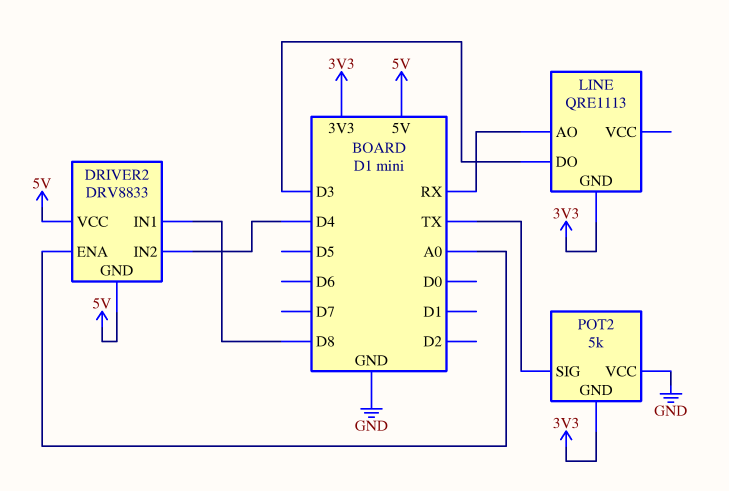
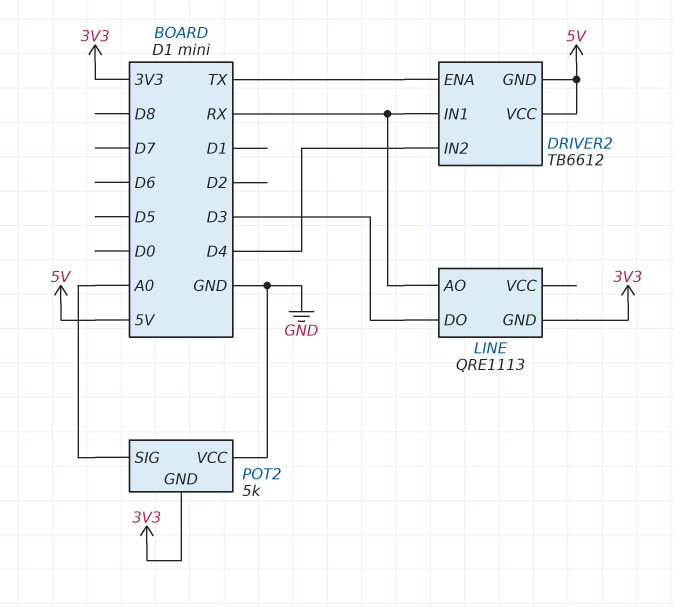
DRIVER2: DRV8833 -> TB6612
DRIVER2 pin ENA: A0 -> TX
DRIVER2 pin IN1: D8 -> RX
POT2 pin SIG: TX -> A0

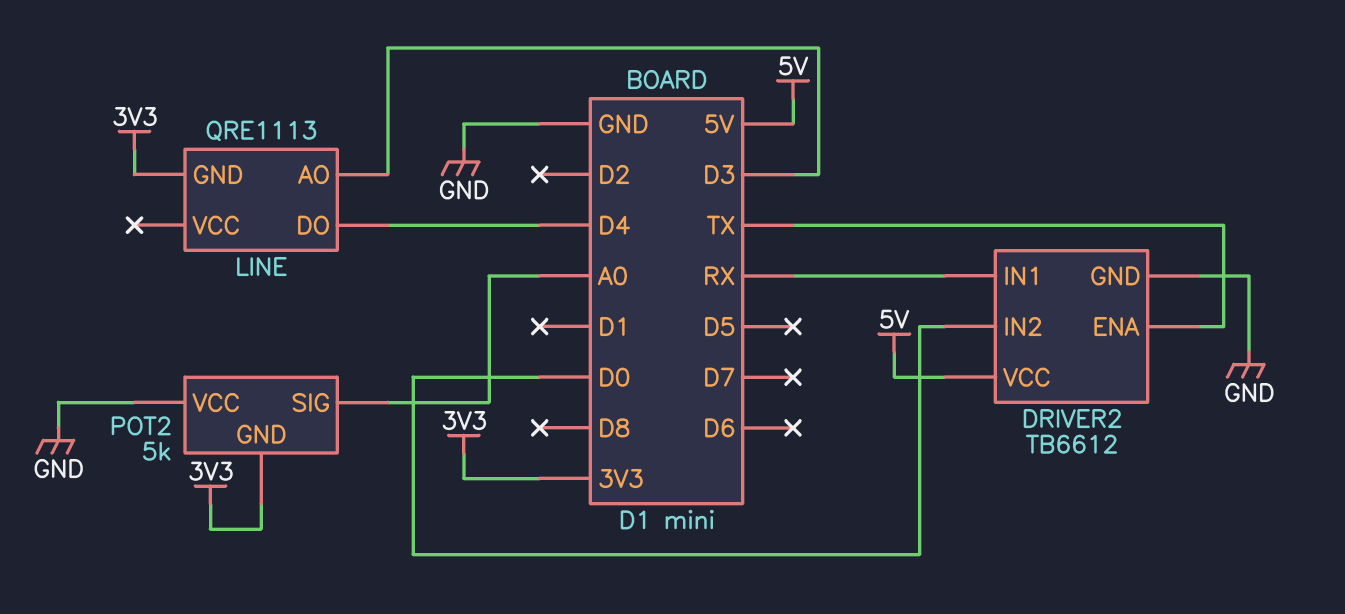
DRIVER2 pin GND: 5V -> GND
DRIVER2 pin IN2: D4 -> D0
LINE pin AO: RX -> D3
LINE pin DO: D3 -> D4

